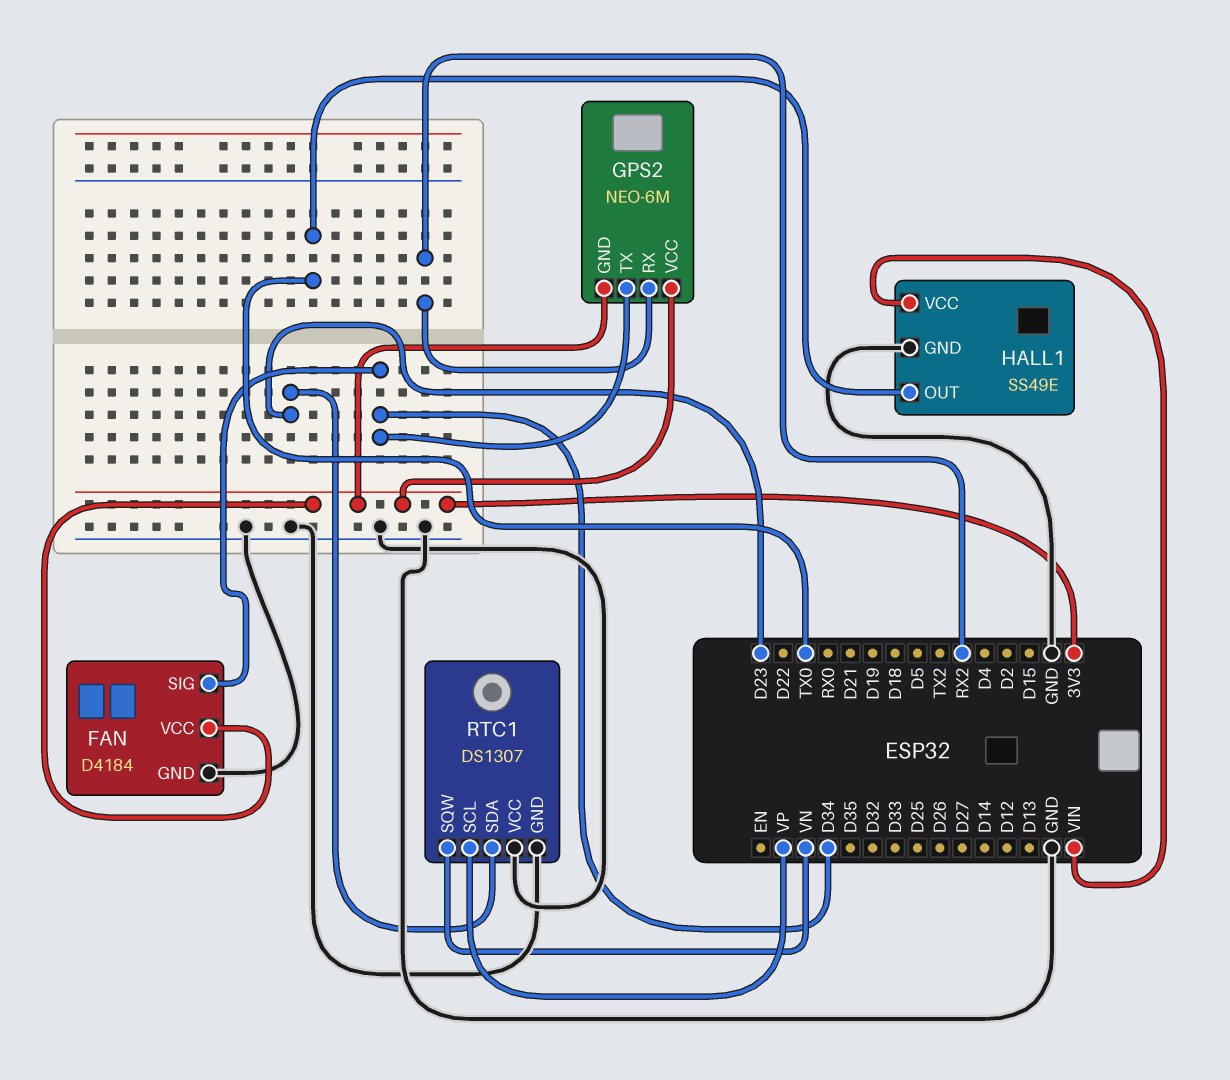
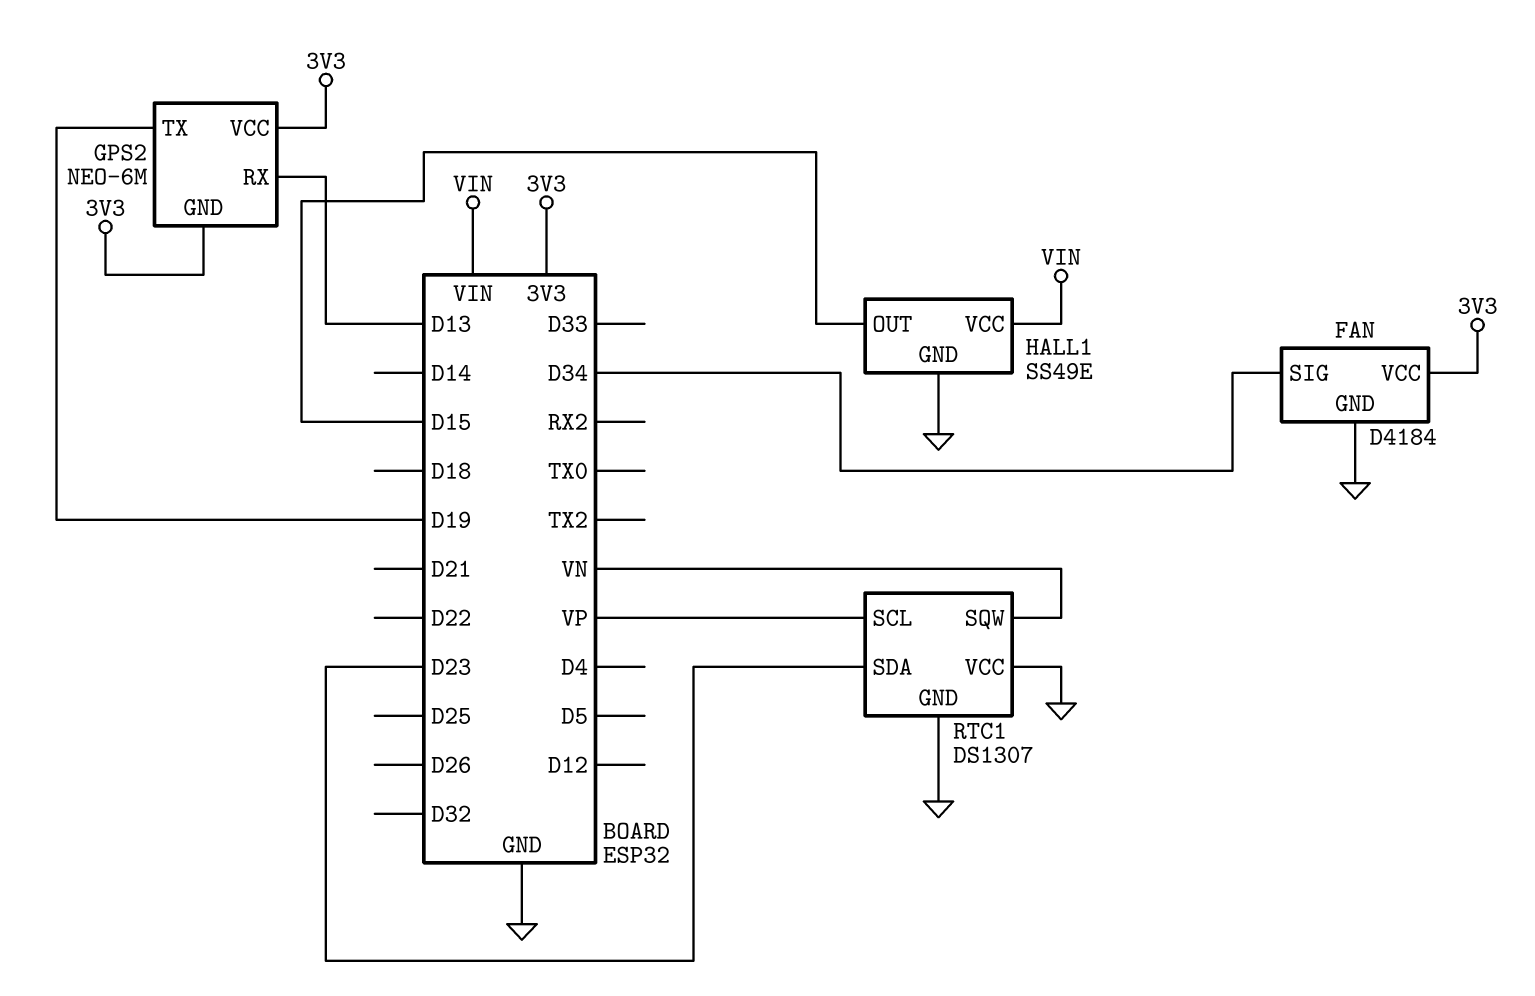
GPS2 pin RX: RX2 -> D13
GPS2 pin TX: D34 -> D19
HALL1 pin OUT: TX0 -> D15

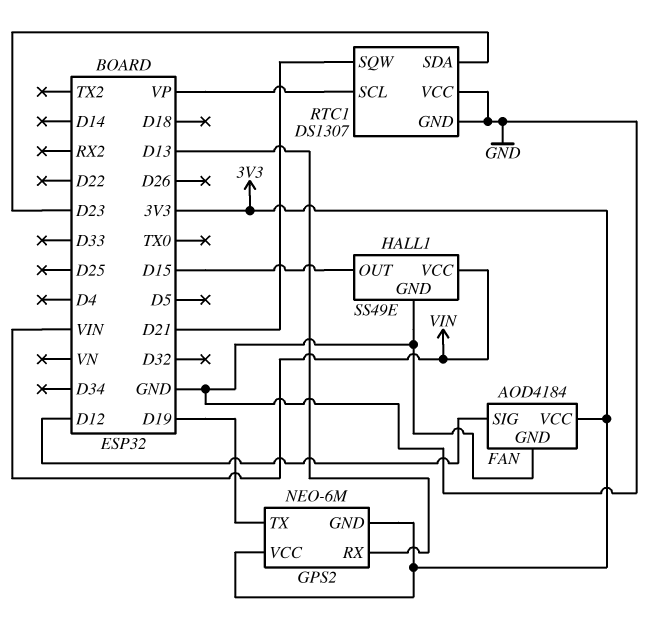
FAN: D4184 -> AOD4184
FAN pin SIG: D34 -> D12
RTC1 pin SQW: VN -> D21

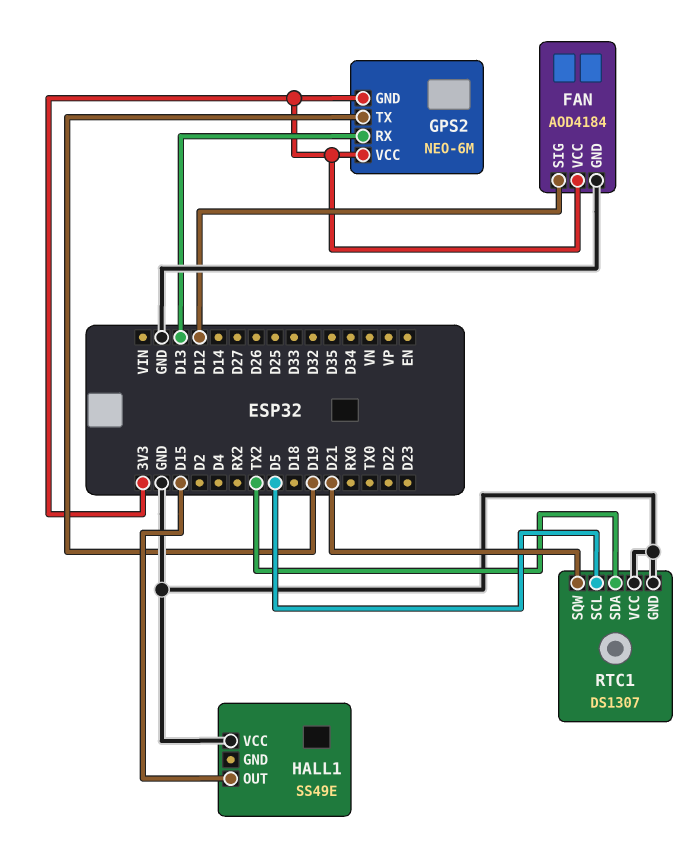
HALL1 pin GND: GND -> none
HALL1 pin VCC: VIN -> GND
RTC1 pin SCL: VP -> D5
RTC1 pin SDA: D23 -> TX2

